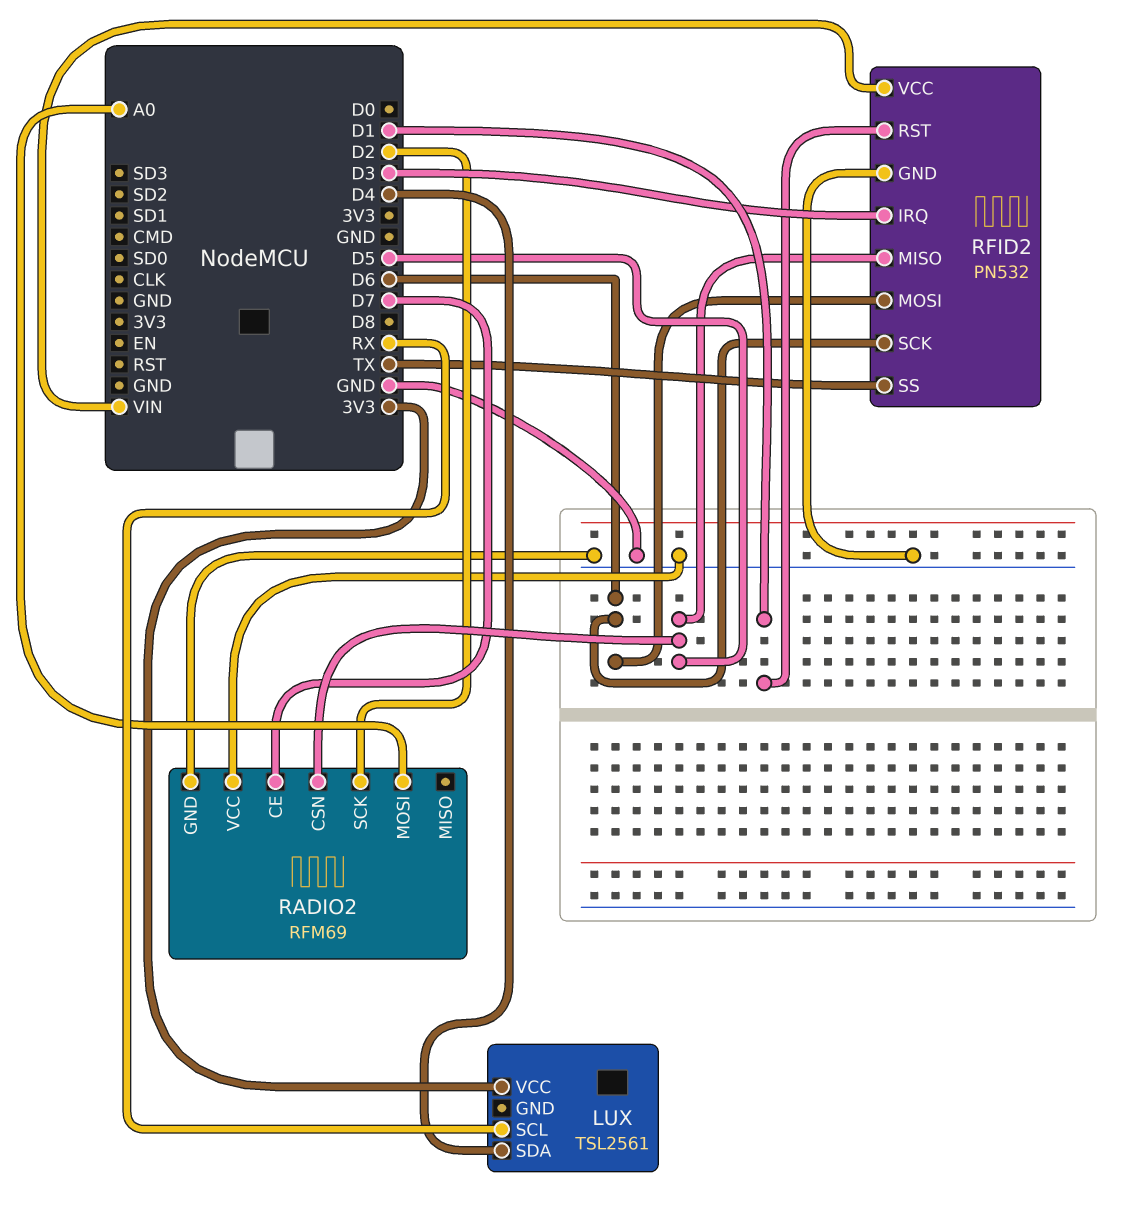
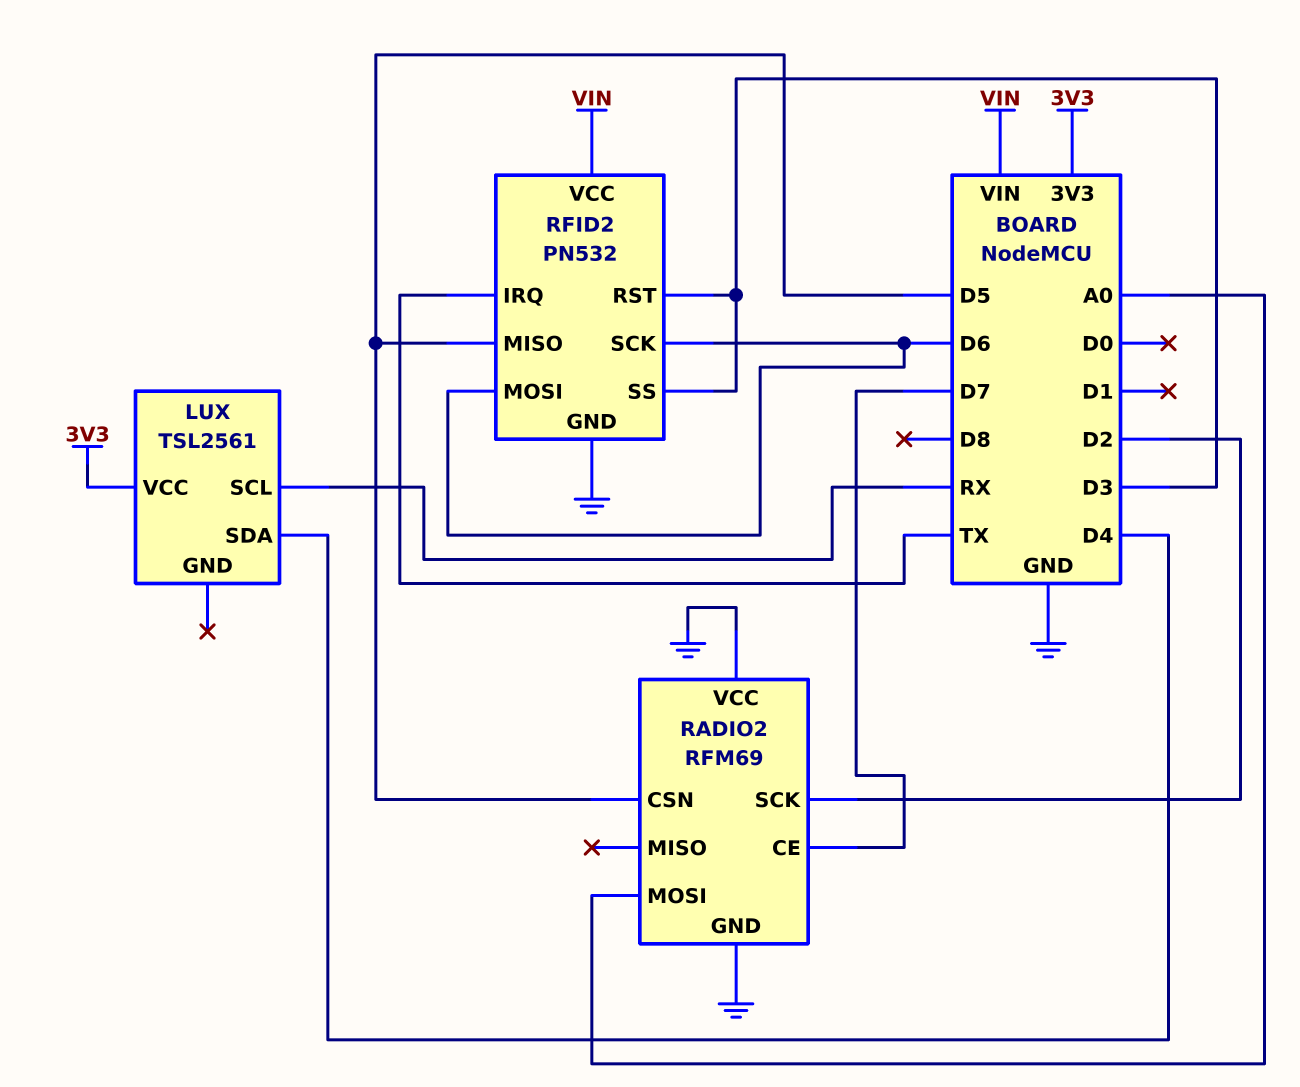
RFID2 pin IRQ: D3 -> TX
RFID2 pin RST: D1 -> D3
RFID2 pin SS: TX -> D3

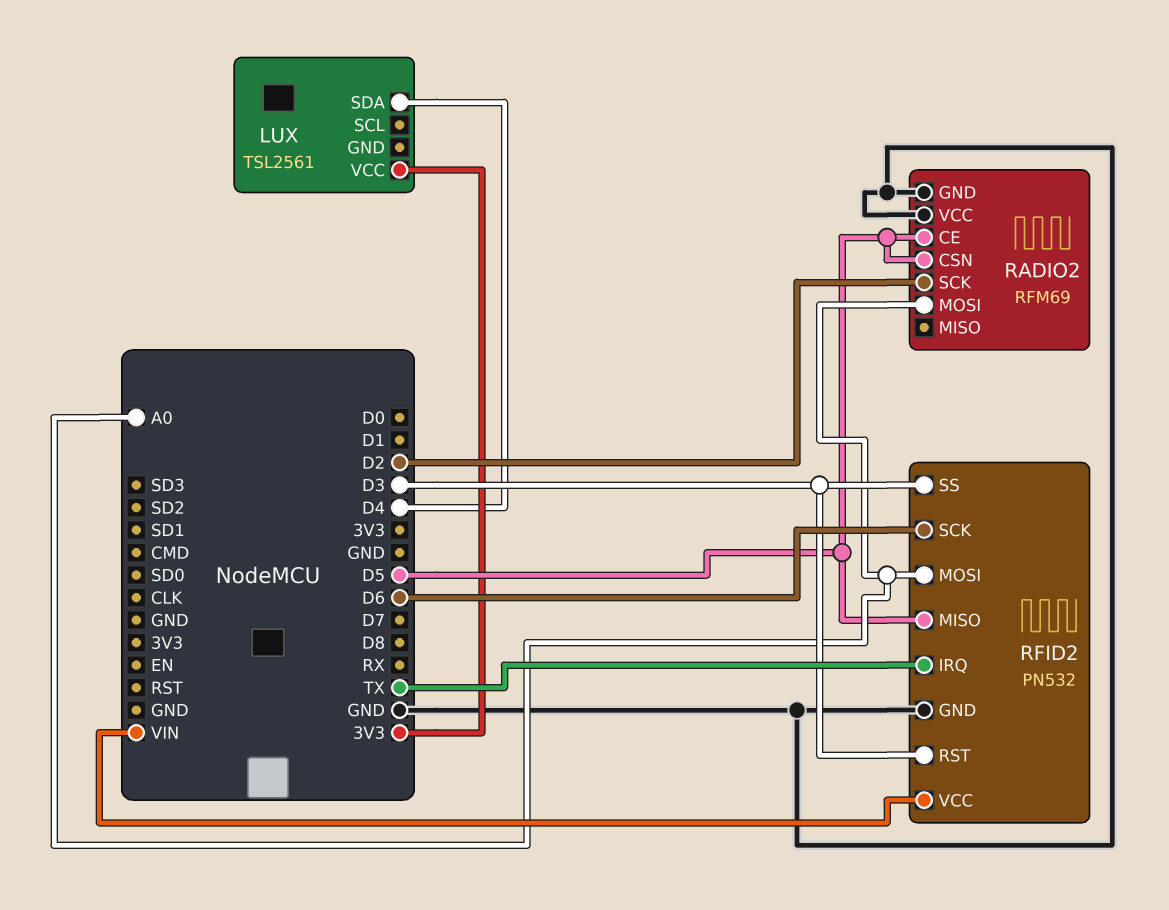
LUX pin SCL: RX -> none
RADIO2 pin CE: D7 -> D5
RFID2 pin MOSI: D6 -> A0

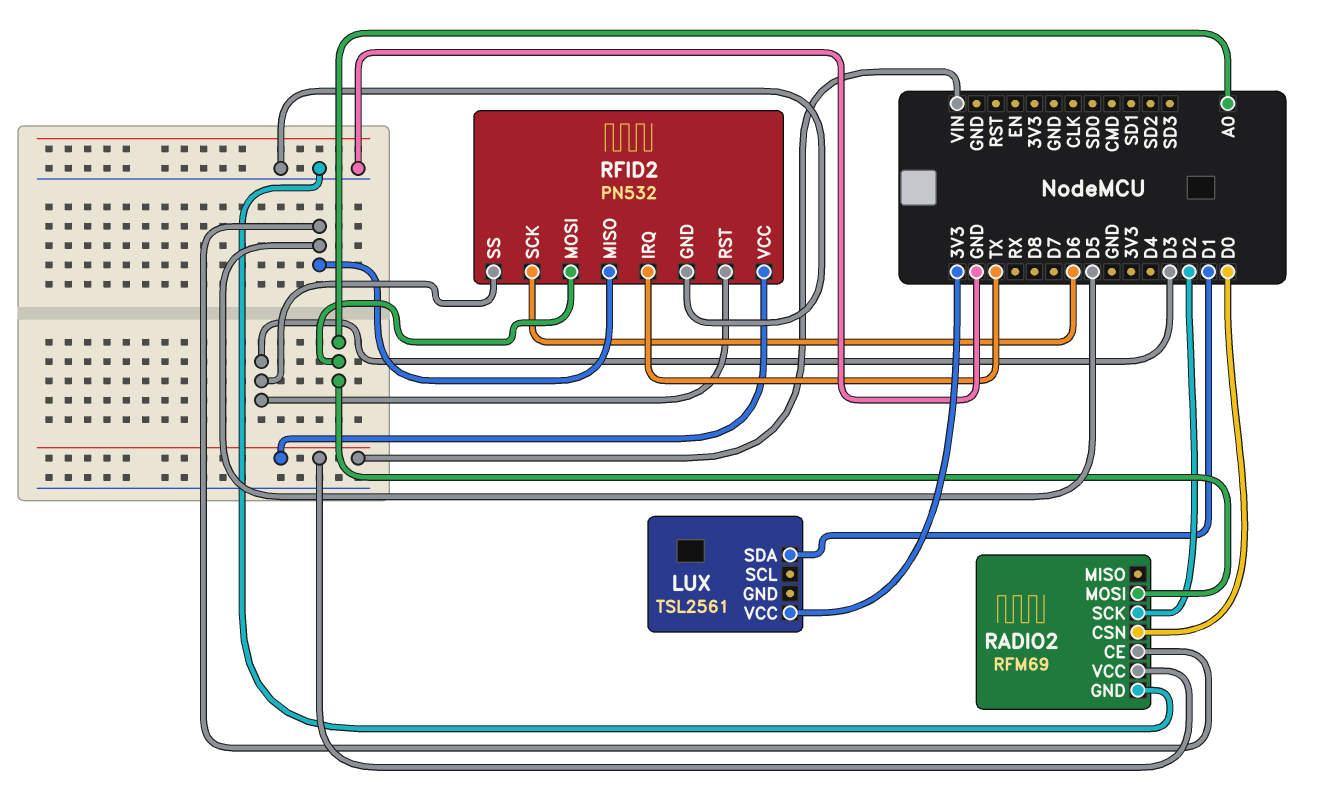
LUX pin SDA: D4 -> D1
RADIO2 pin CSN: D5 -> D0
RADIO2 pin VCC: GND -> VIN

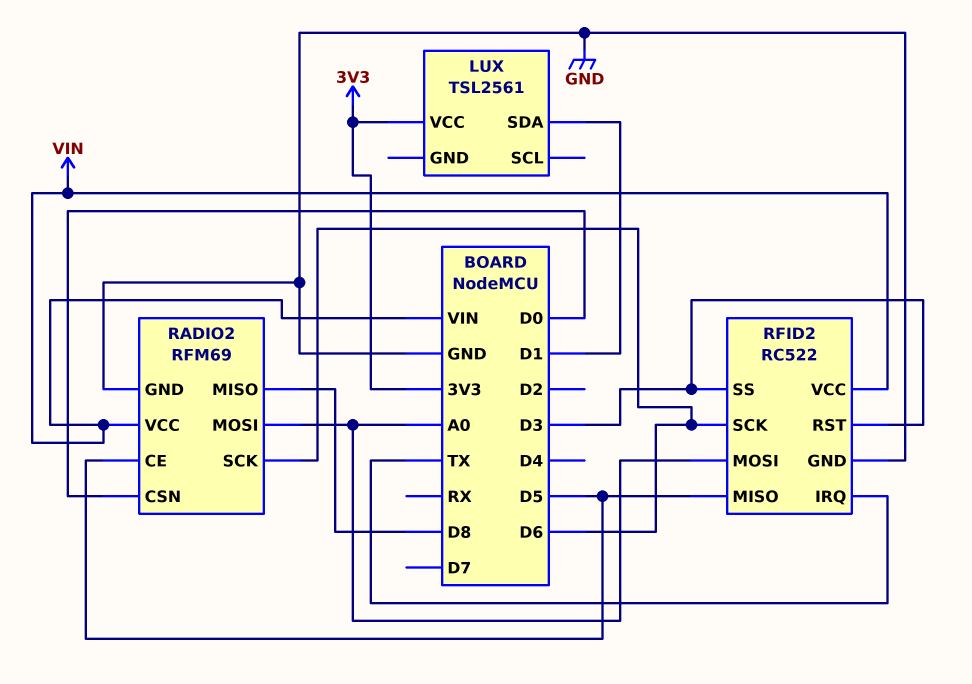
RADIO2 pin MISO: none -> D8
RADIO2 pin SCK: D2 -> D6
RFID2: PN532 -> RC522

